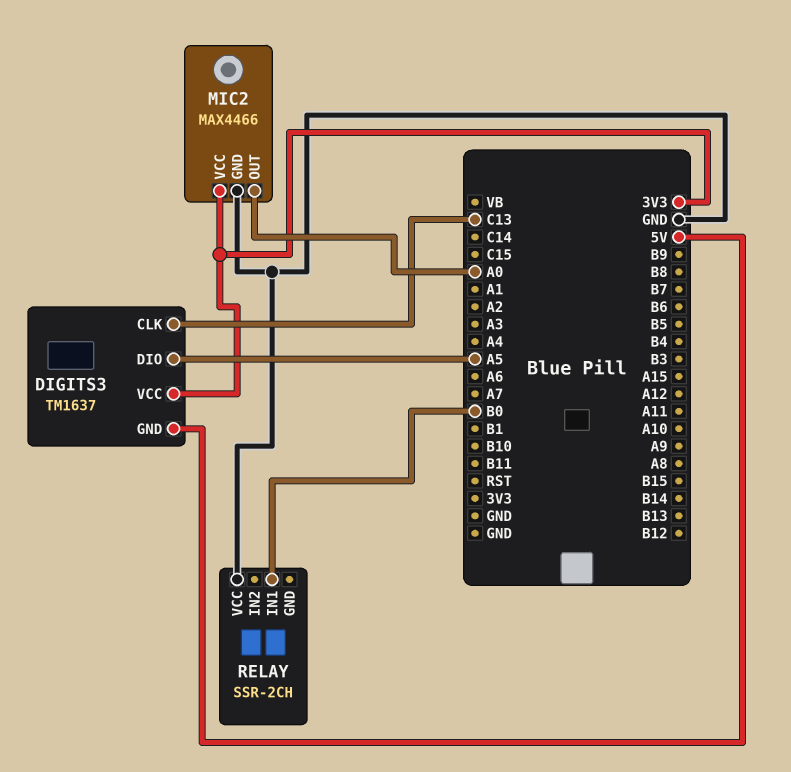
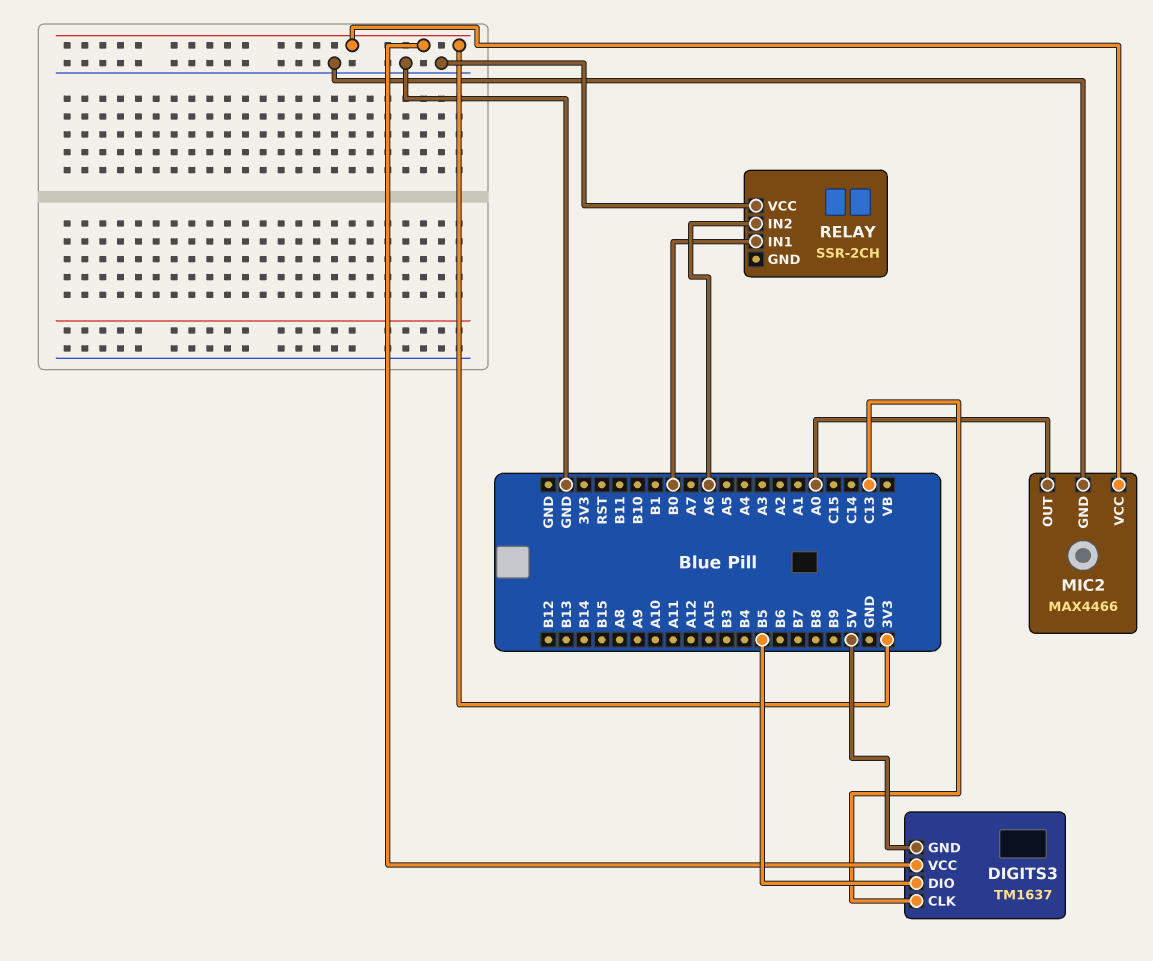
DIGITS3 pin DIO: A5 -> B5
RELAY pin IN2: none -> A6

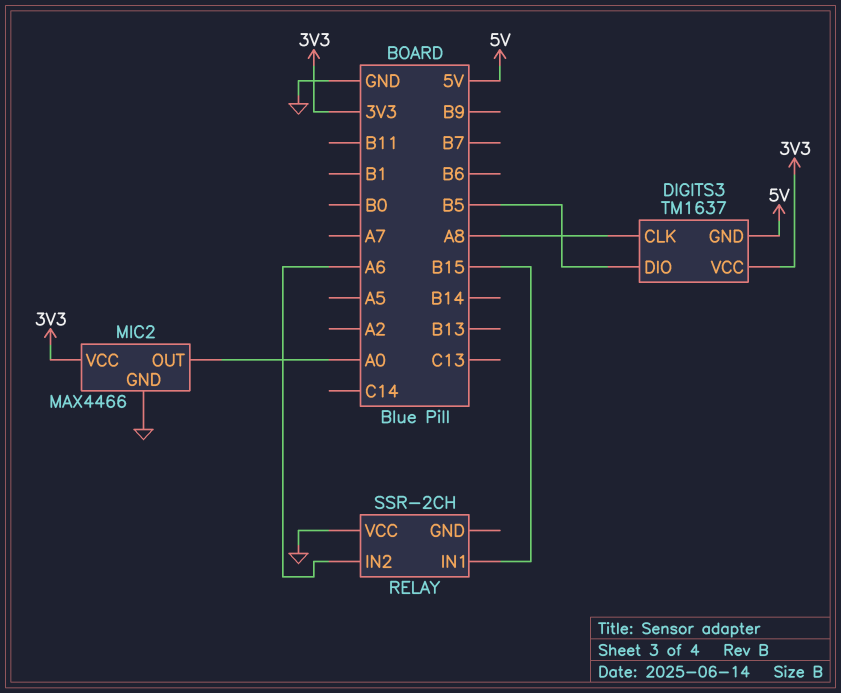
DIGITS3 pin CLK: C13 -> A8
RELAY pin IN1: B0 -> B15

